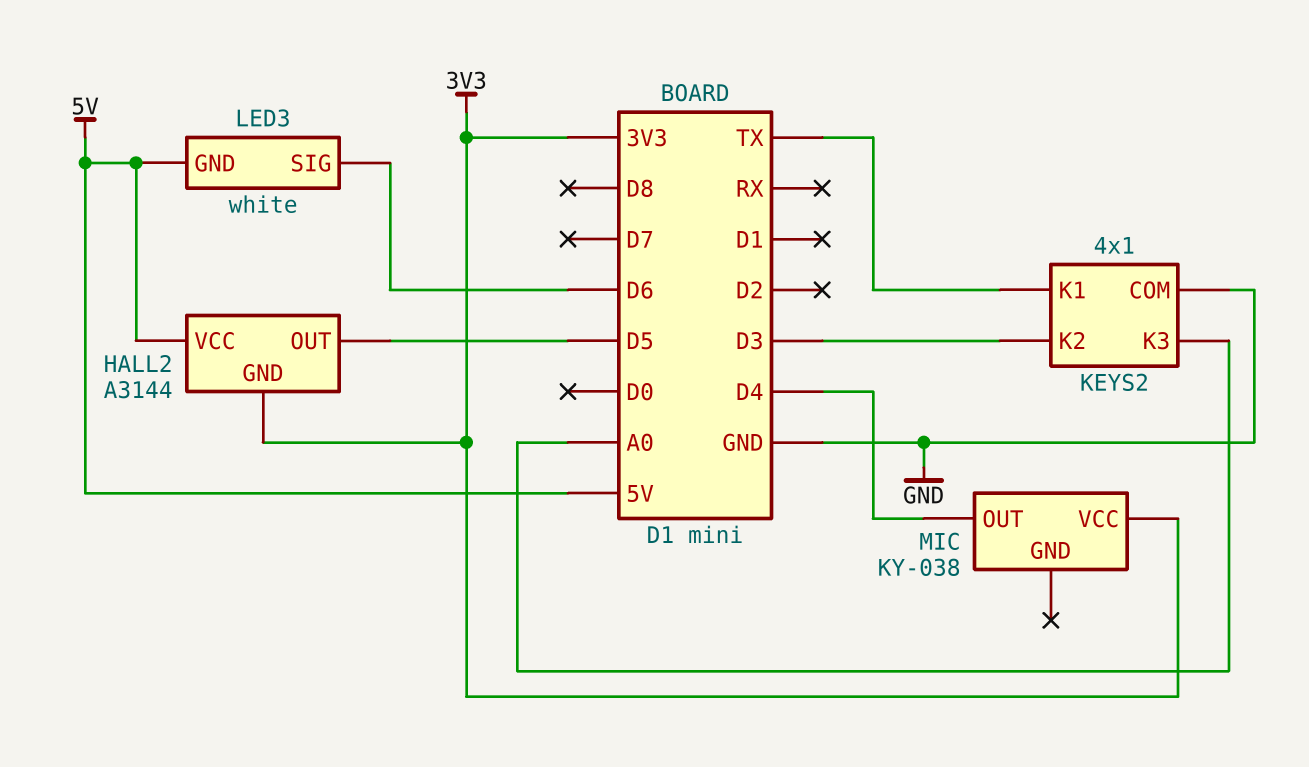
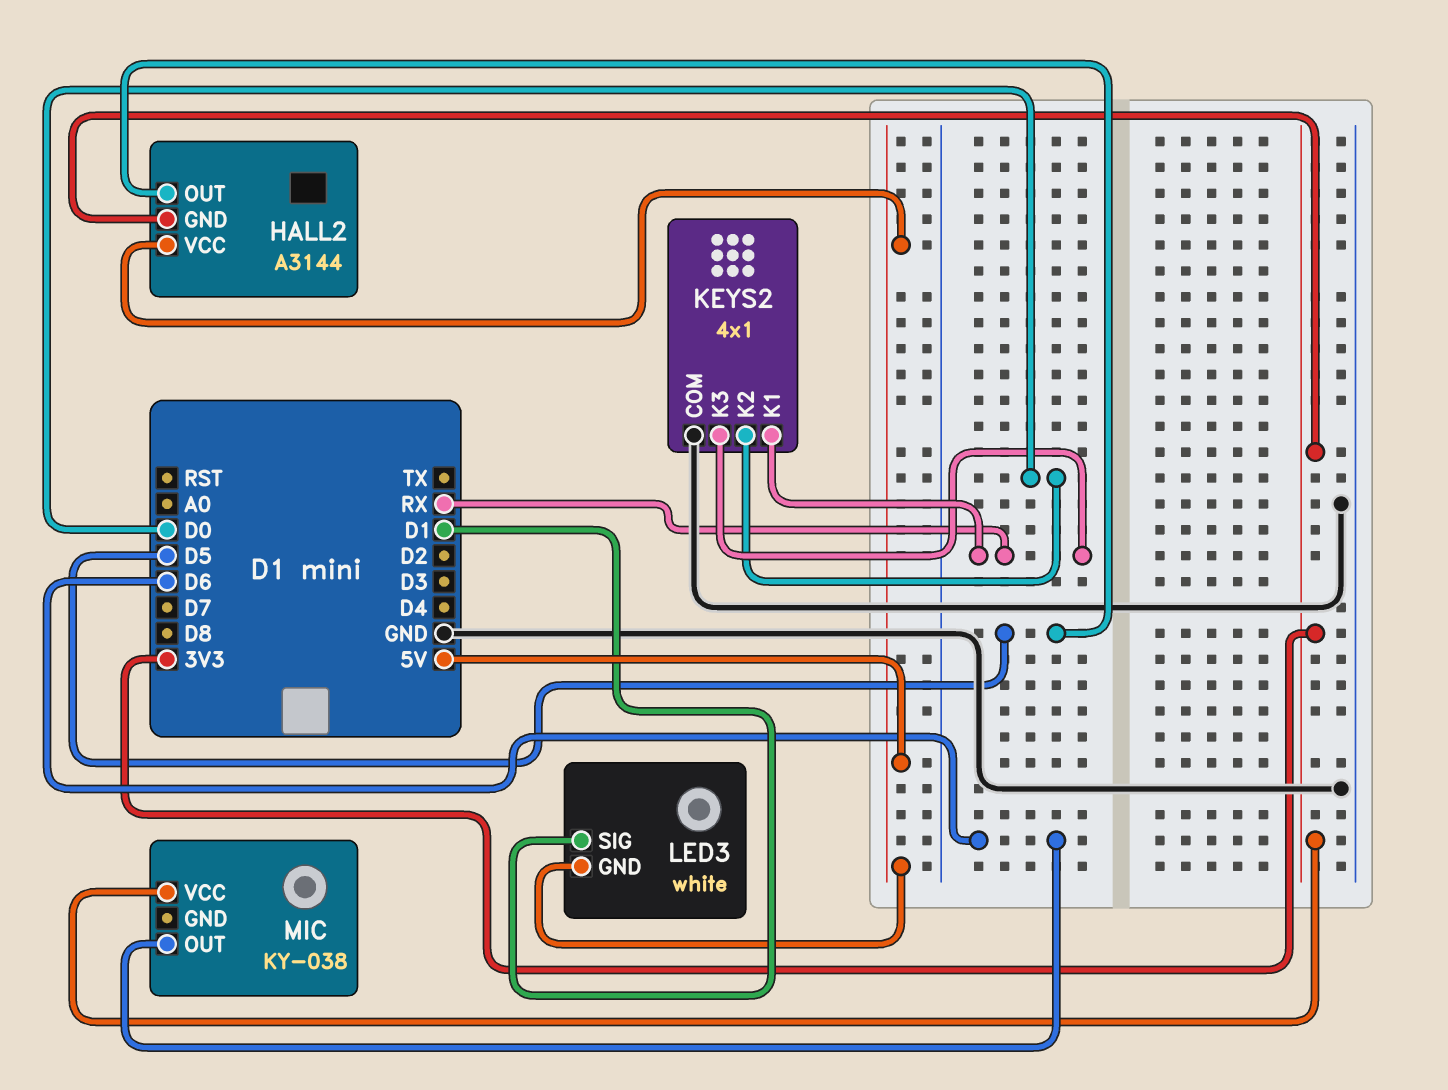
KEYS2 pin K1: TX -> RX
KEYS2 pin K2: D3 -> D0
KEYS2 pin K3: A0 -> RX
LED3 pin SIG: D6 -> D1
MIC pin OUT: D4 -> D6

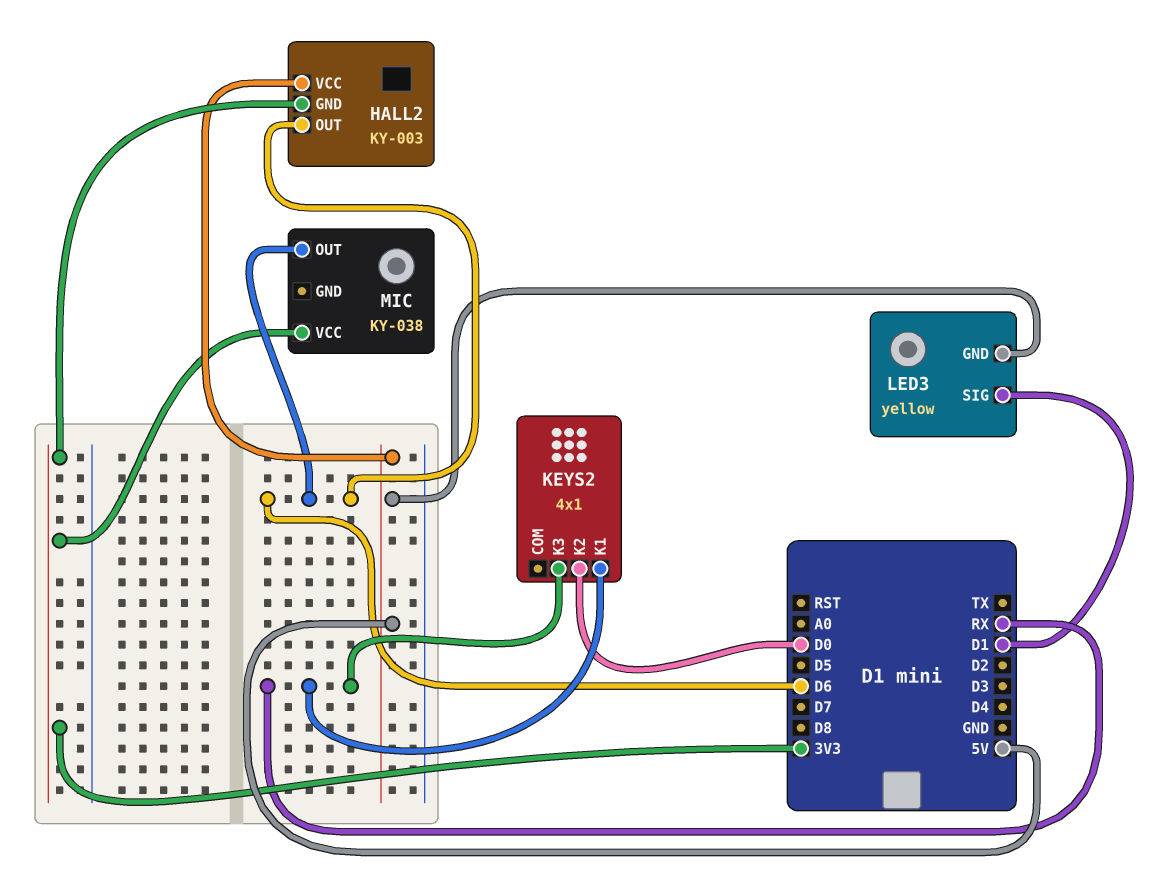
HALL2: A3144 -> KY-003
HALL2 pin OUT: D5 -> D6
KEYS2 pin COM: GND -> none
LED3: white -> yellow

